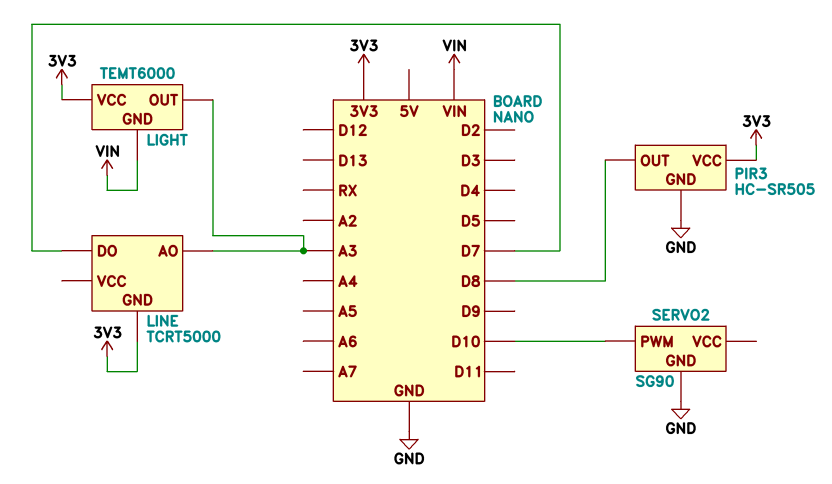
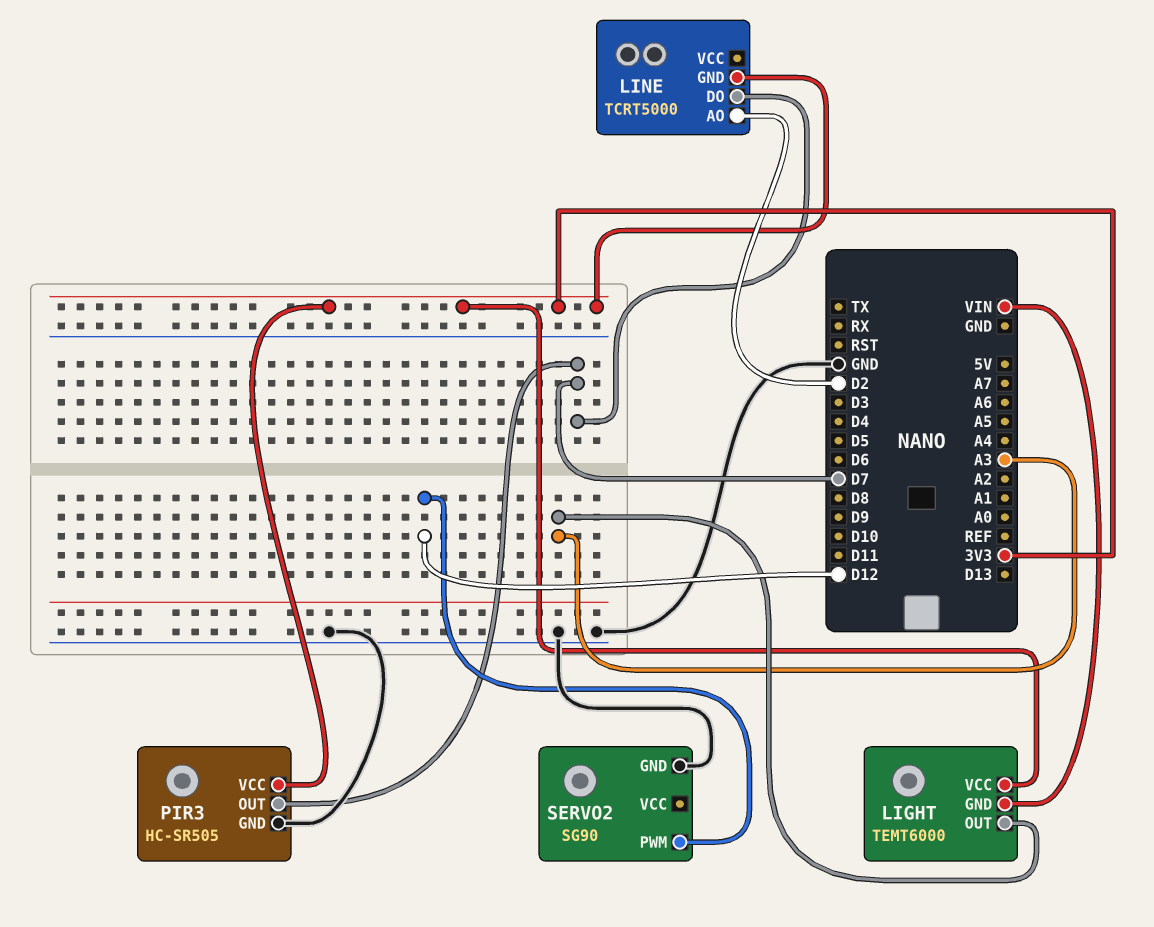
LINE pin AO: A3 -> D2
PIR3 pin OUT: D8 -> D7
SERVO2 pin PWM: D10 -> D12

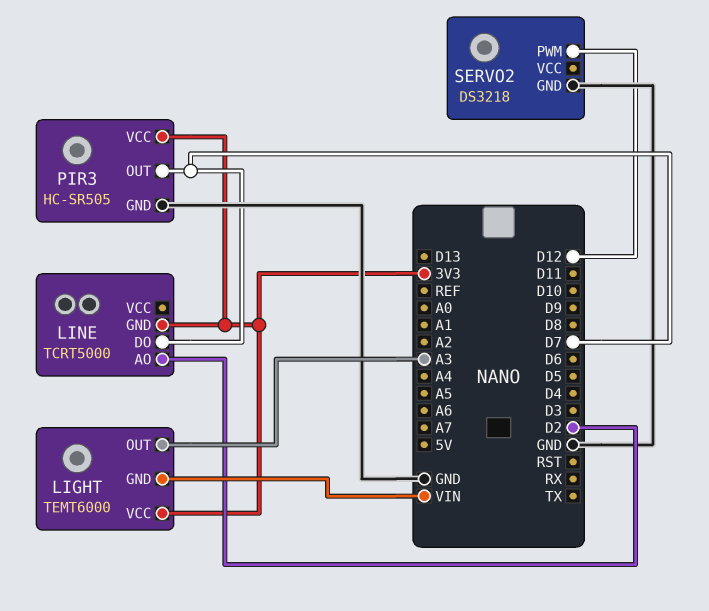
SERVO2: SG90 -> DS3218

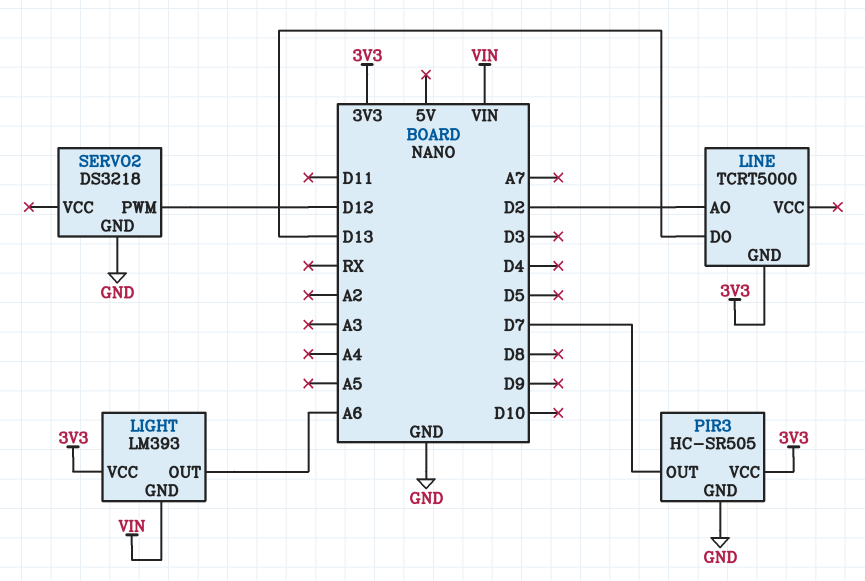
LIGHT: TEMT6000 -> LM393
LIGHT pin OUT: A3 -> A6
LINE pin DO: D7 -> D13

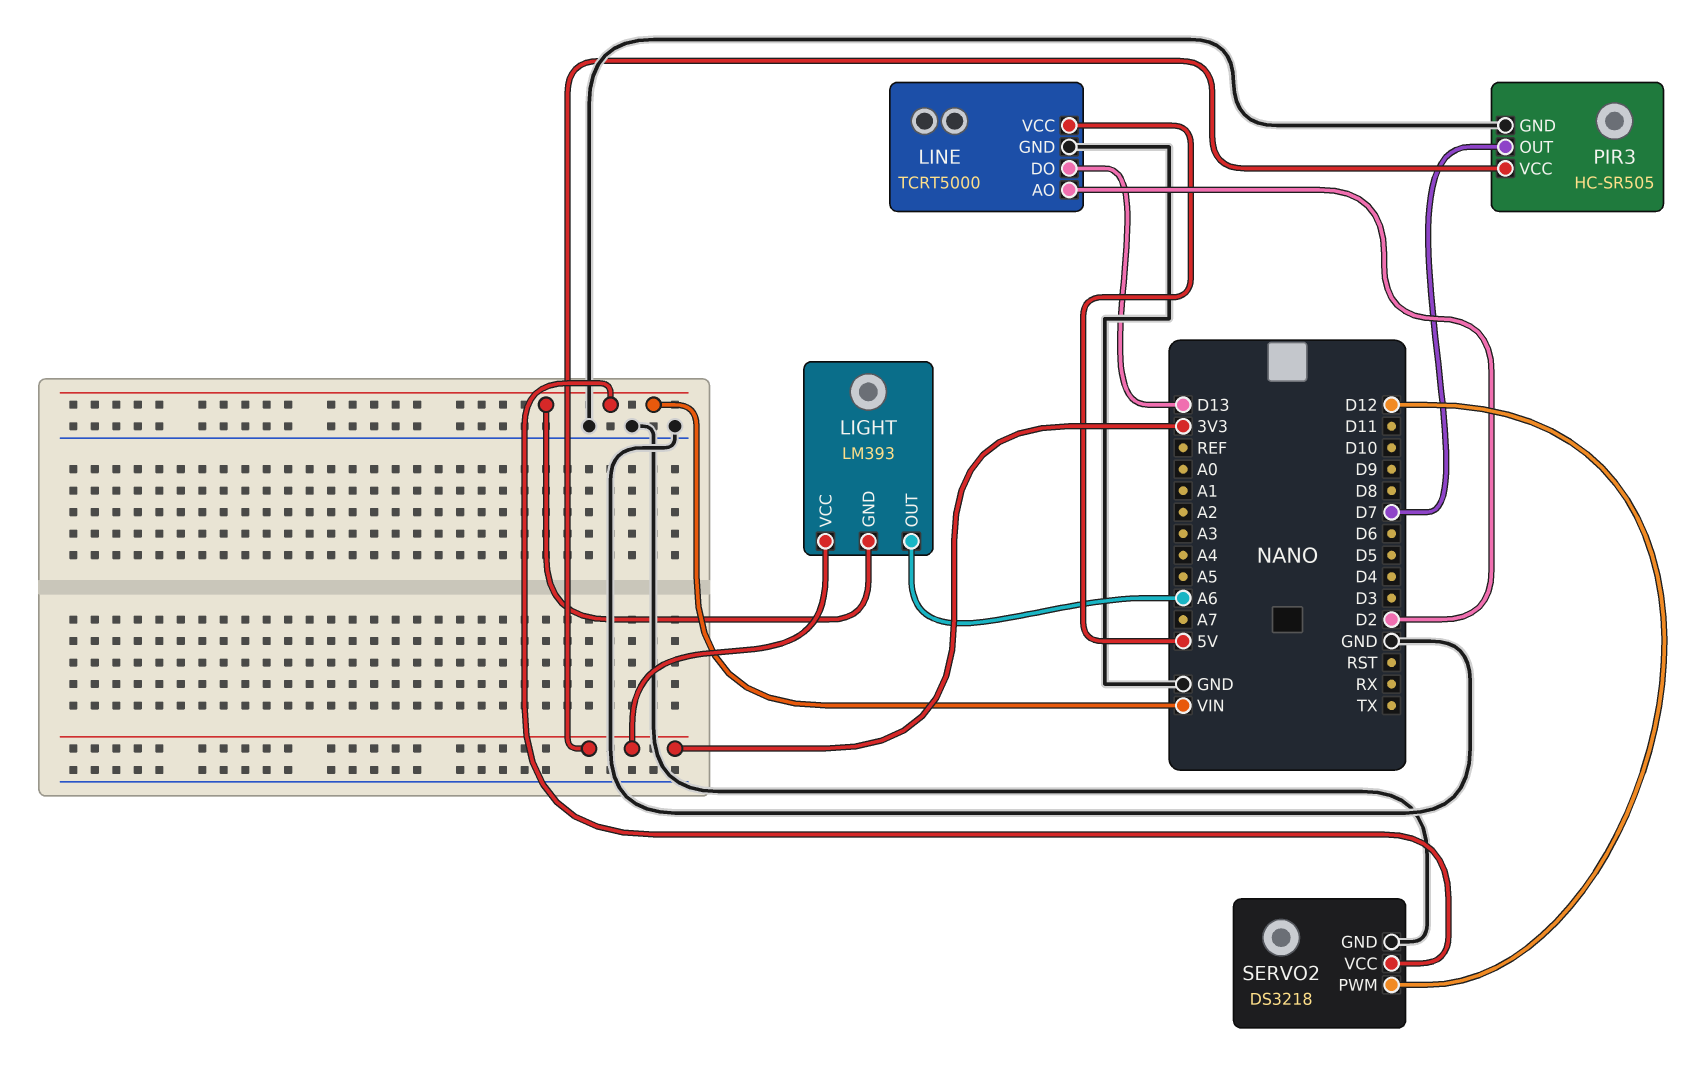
LINE pin GND: 3V3 -> GND
LINE pin VCC: none -> 5V
SERVO2 pin VCC: none -> VIN

